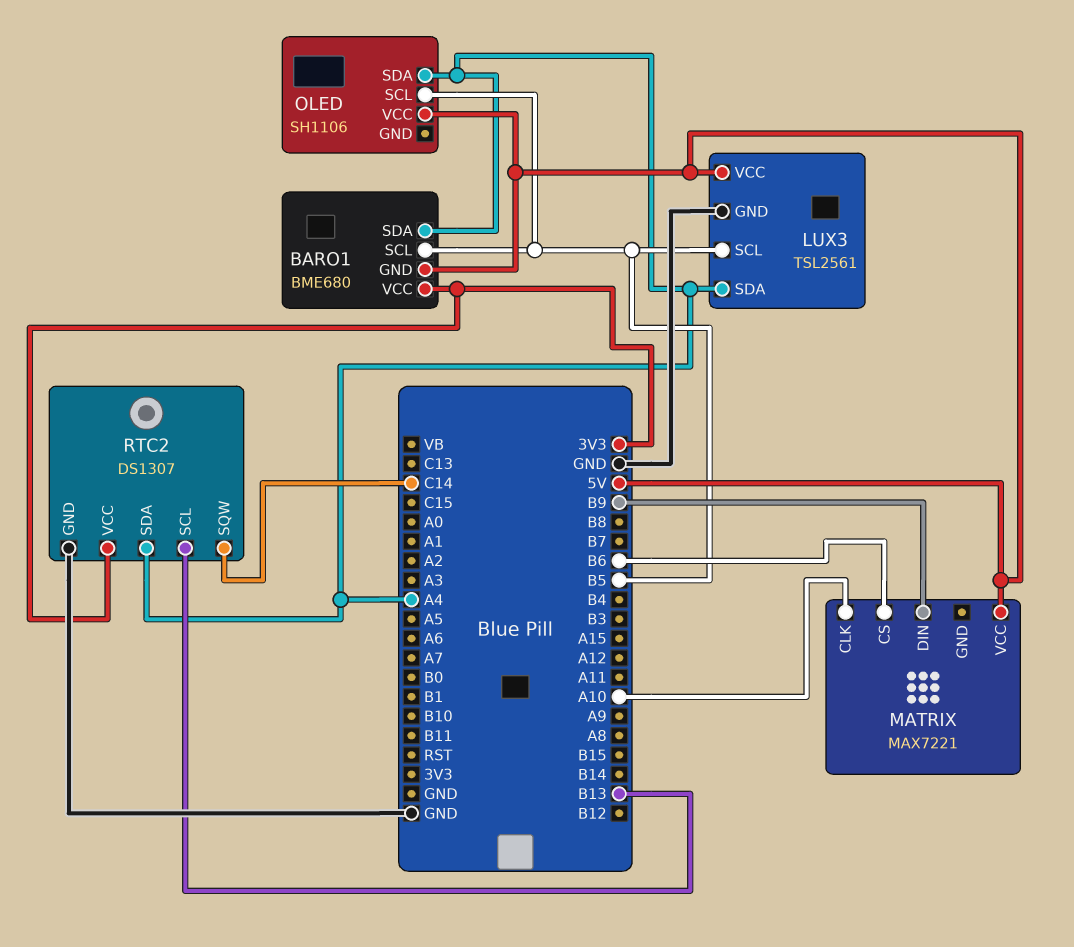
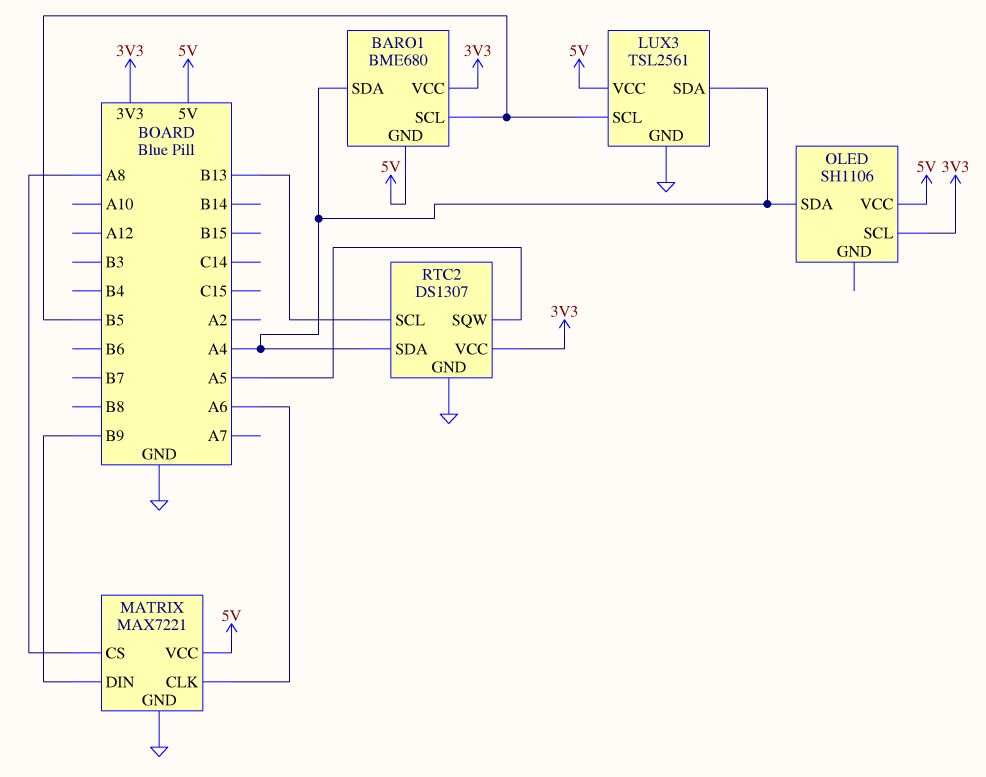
MATRIX pin CLK: A10 -> A6
MATRIX pin CS: B6 -> A8
MATRIX pin GND: none -> GND
OLED pin SCL: B5 -> 3V3
RTC2 pin SQW: C14 -> A5

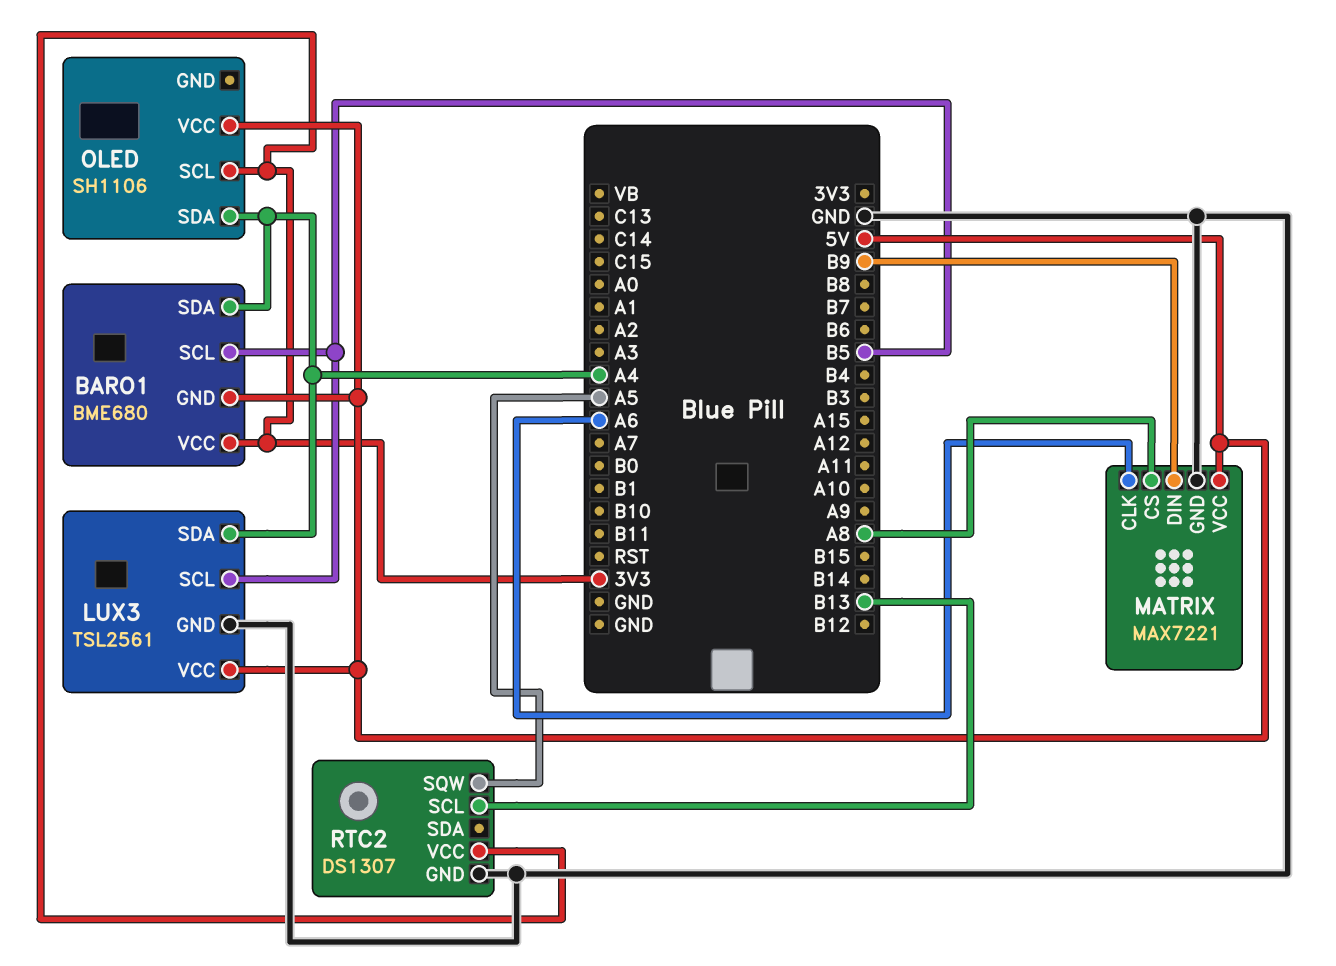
RTC2 pin SDA: A4 -> none

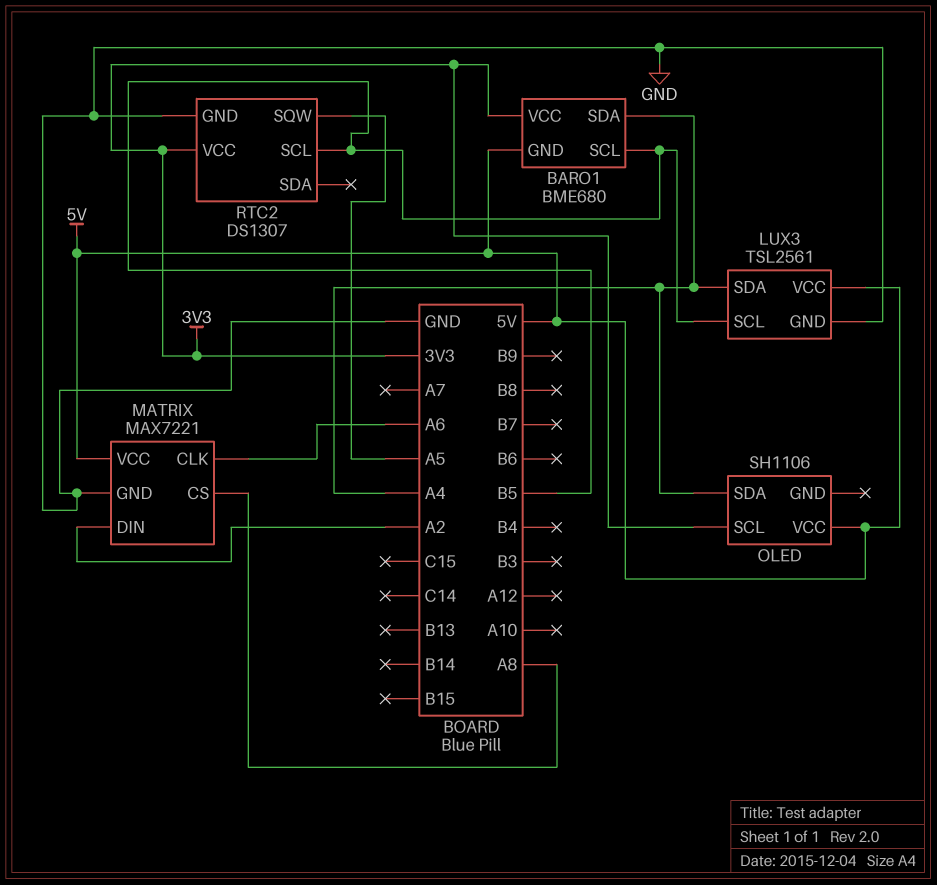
MATRIX pin DIN: B9 -> A2
RTC2 pin SCL: B13 -> B5

